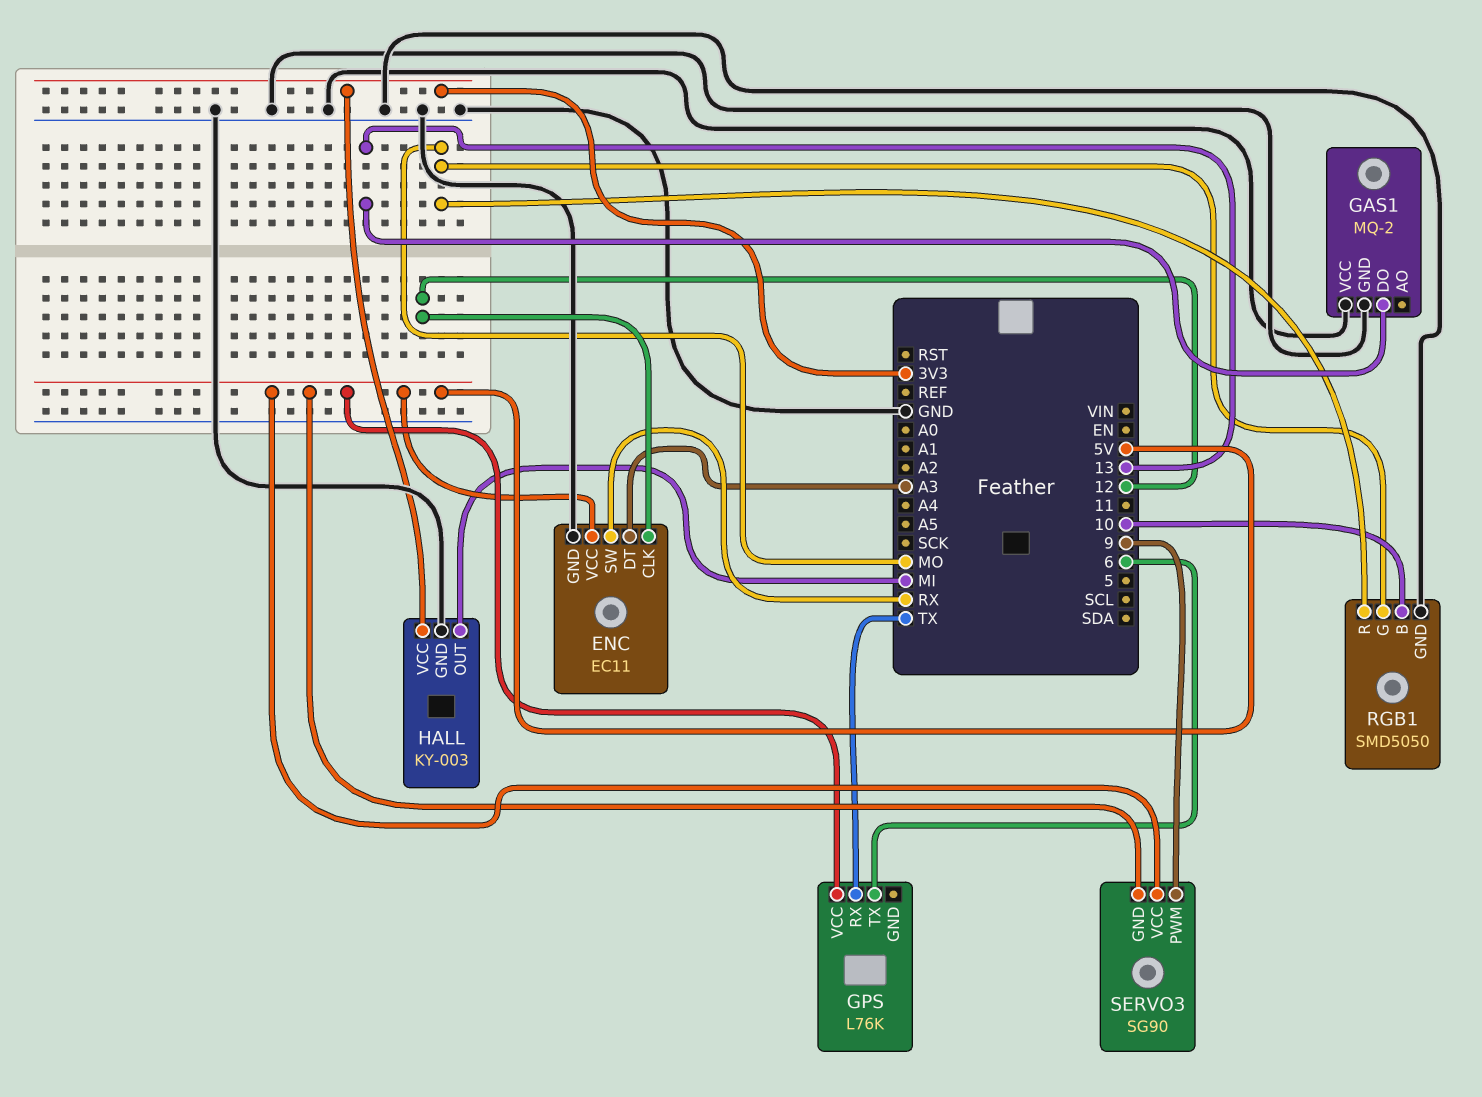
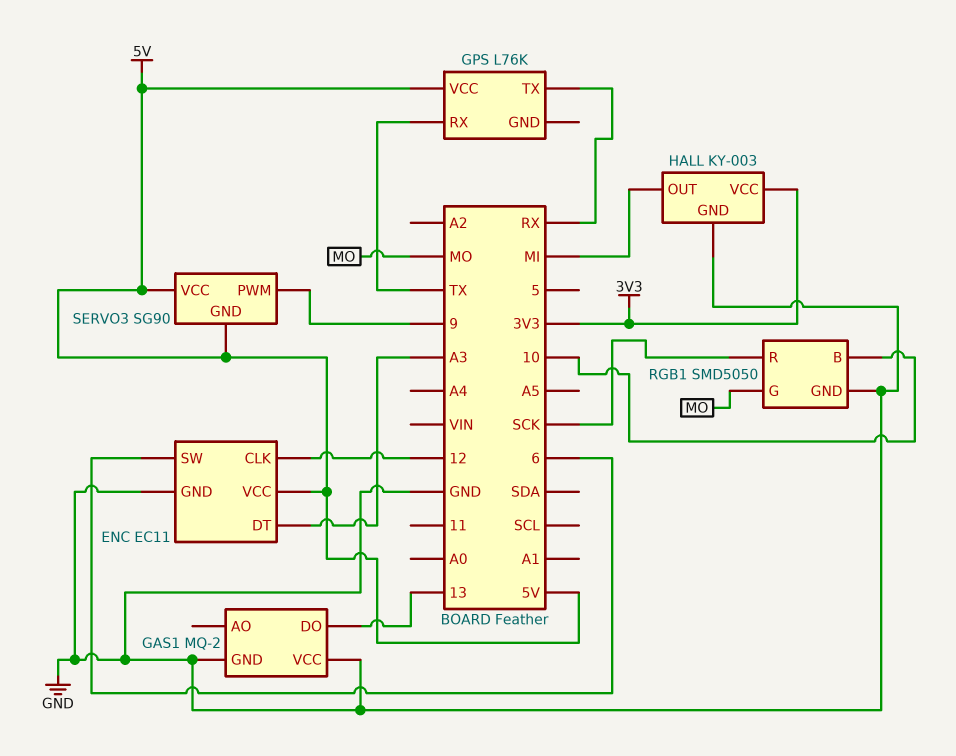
ENC pin SW: RX -> 6
GPS pin TX: 6 -> RX
RGB1 pin R: MO -> SCK

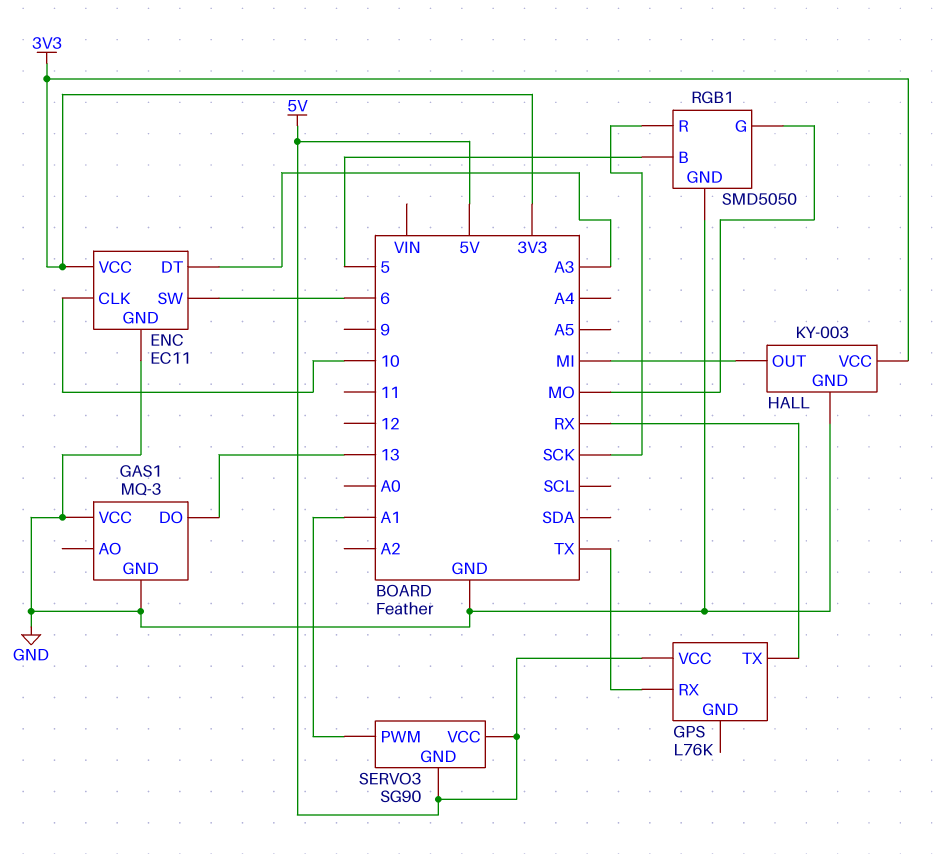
ENC pin CLK: 12 -> 10
ENC pin VCC: 5V -> 3V3
GAS1: MQ-2 -> MQ-3
RGB1 pin B: 10 -> 5
SERVO3 pin PWM: 9 -> A1

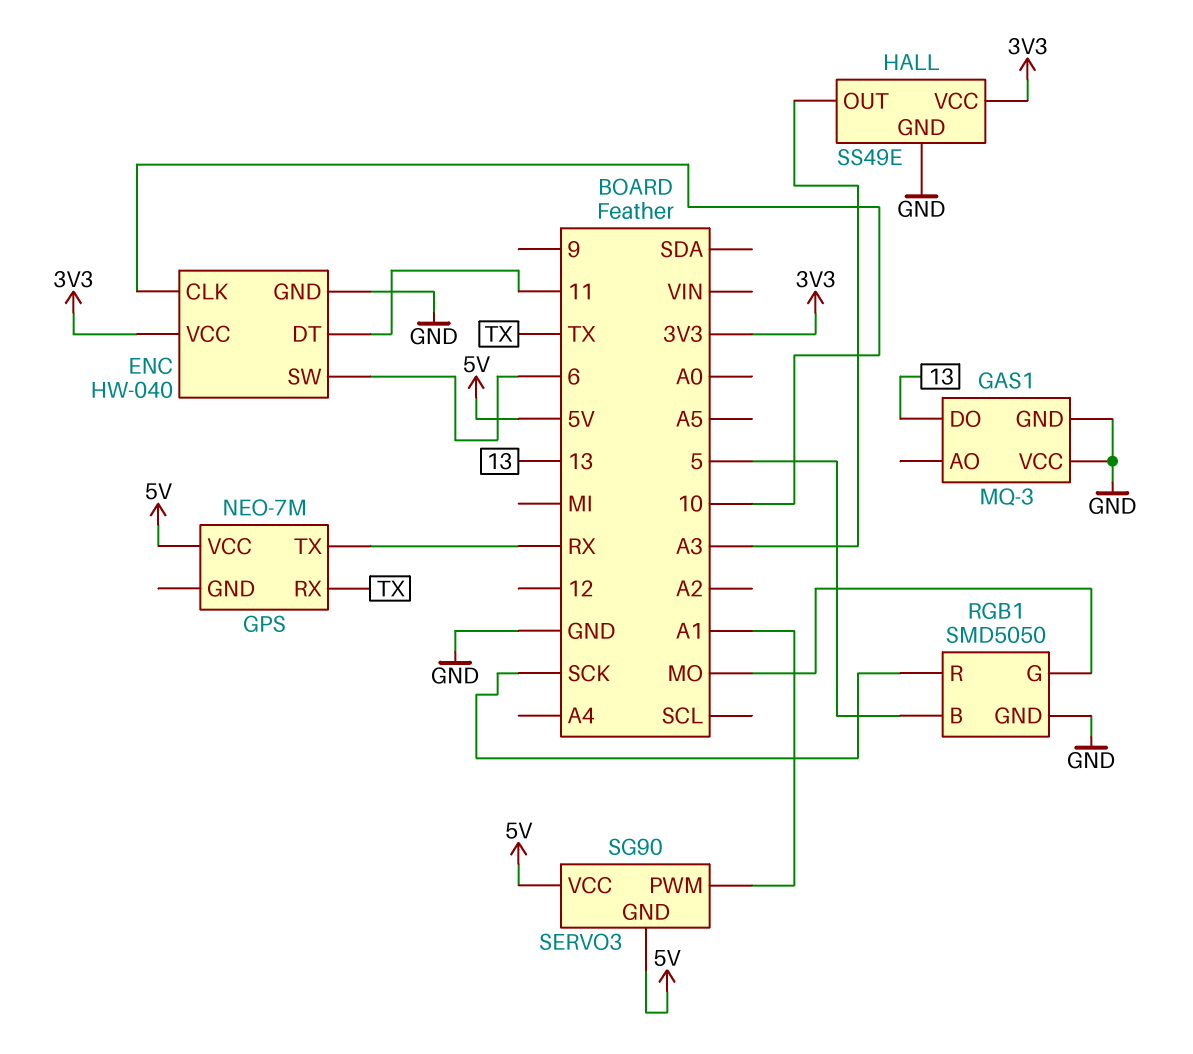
ENC: EC11 -> HW-040
ENC pin DT: A3 -> 11
GPS: L76K -> NEO-7M
HALL: KY-003 -> SS49E
HALL pin OUT: MI -> A3

